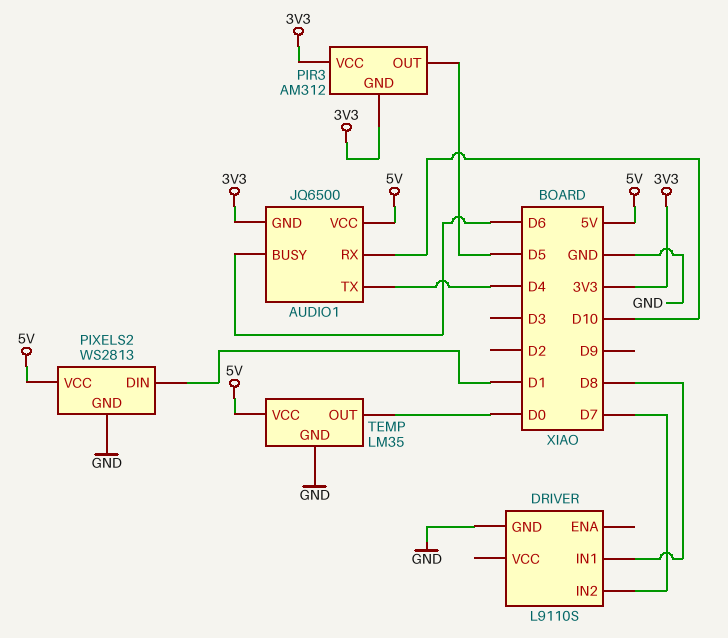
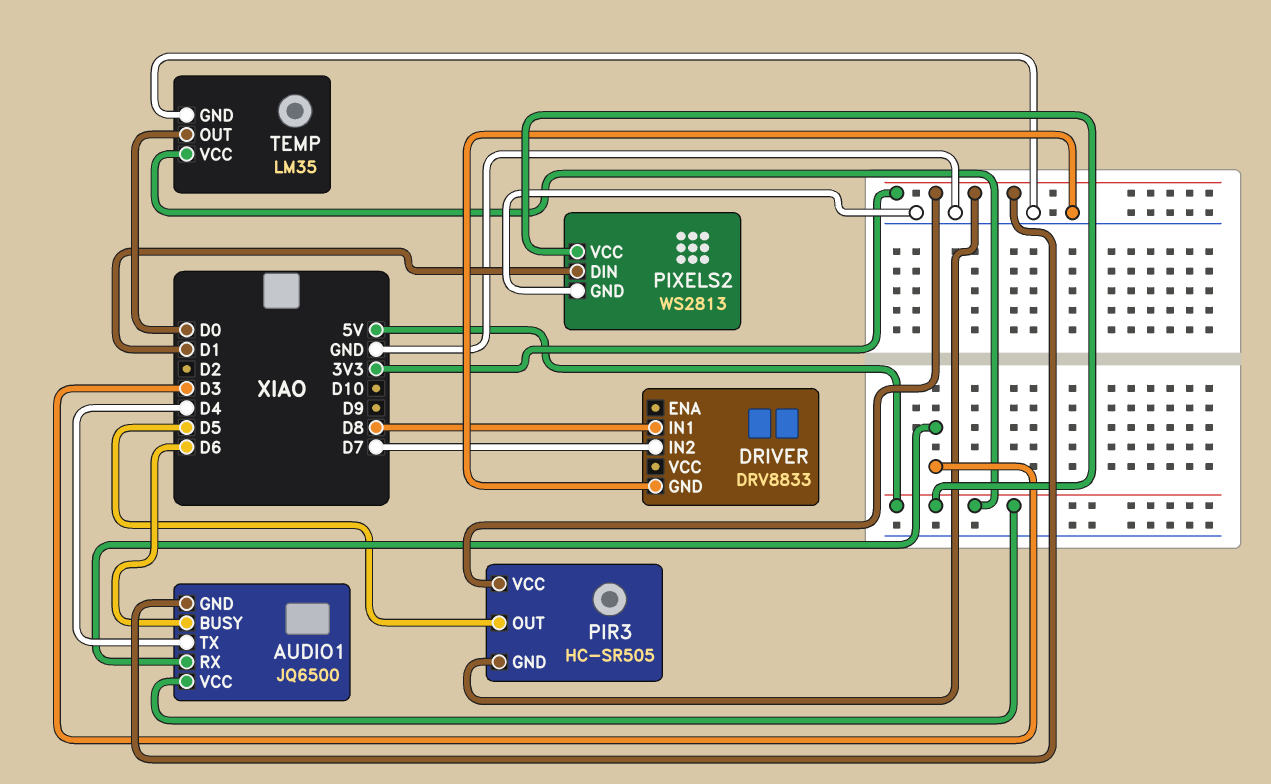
AUDIO1 pin RX: D10 -> D3
DRIVER: L9110S -> DRV8833
PIR3: AM312 -> HC-SR505

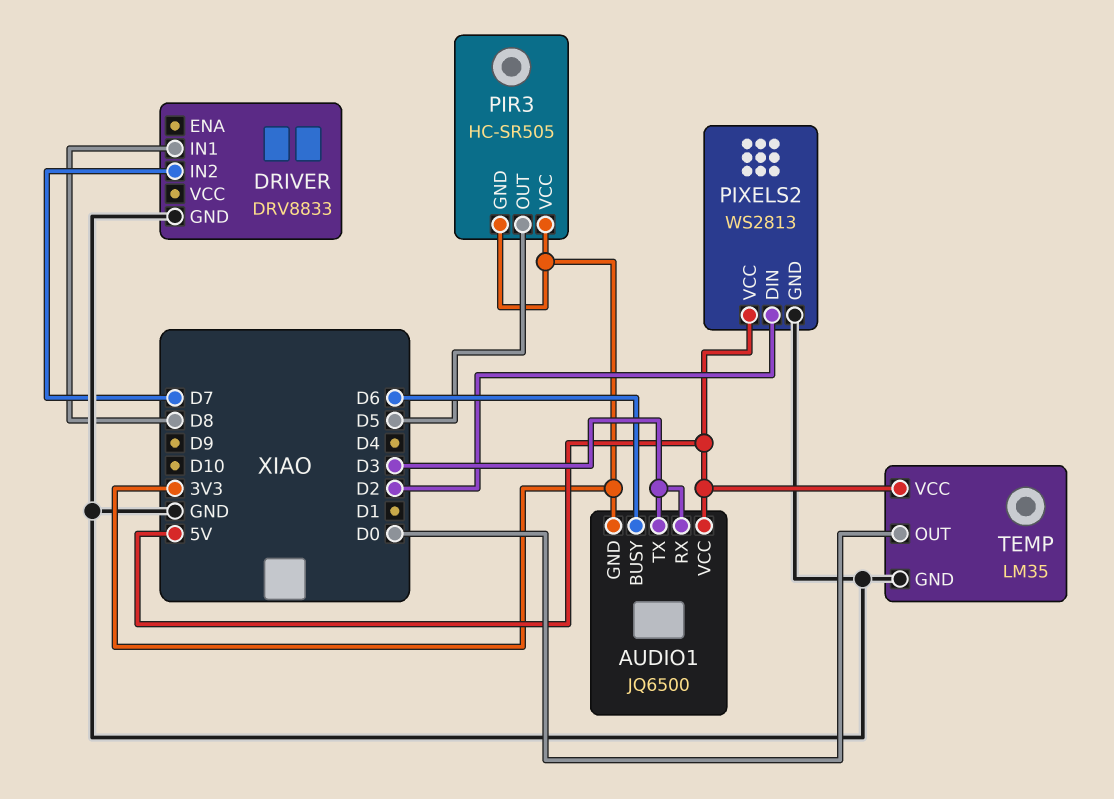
AUDIO1 pin TX: D4 -> D3
PIXELS2 pin DIN: D1 -> D2

